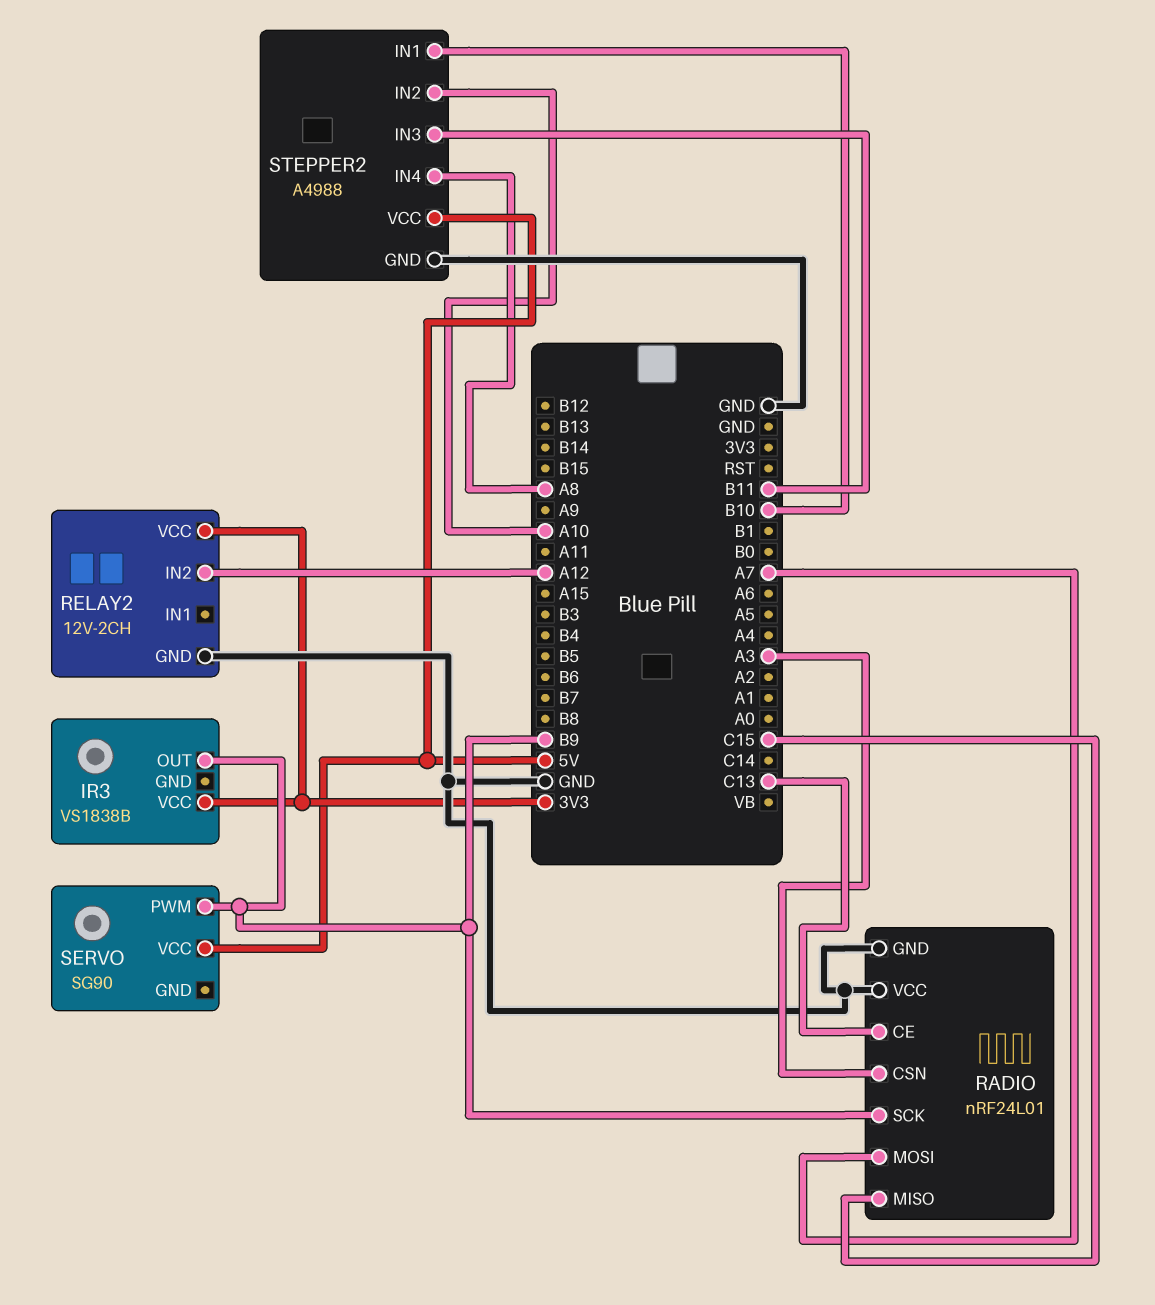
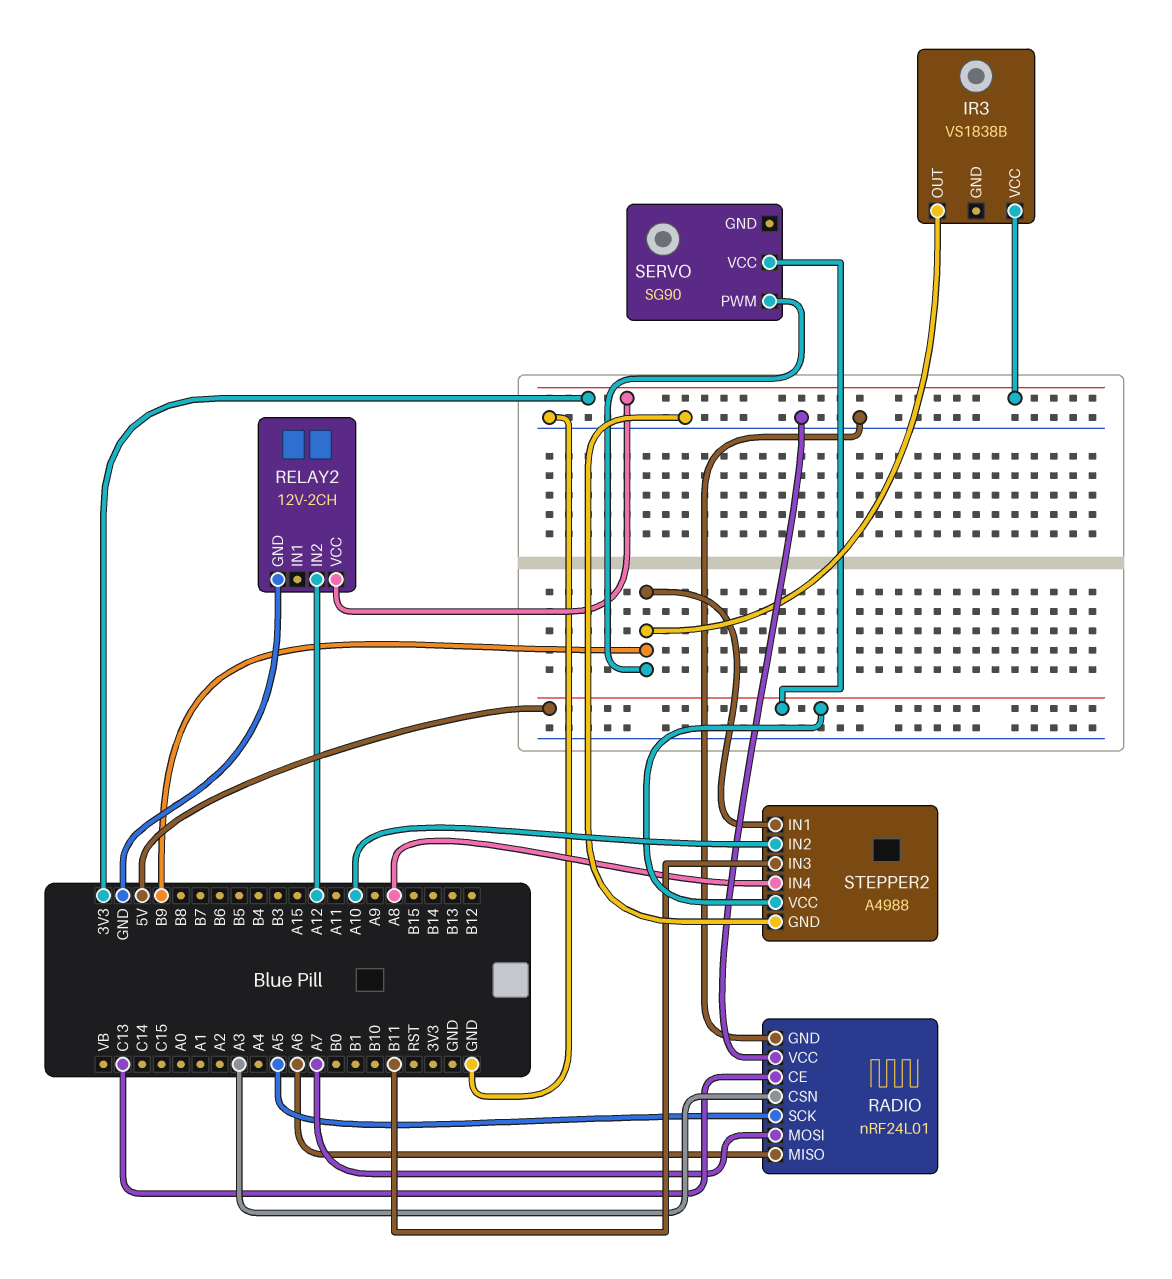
RADIO pin MISO: C15 -> A6
RADIO pin SCK: B9 -> A5
STEPPER2 pin IN1: B10 -> B9

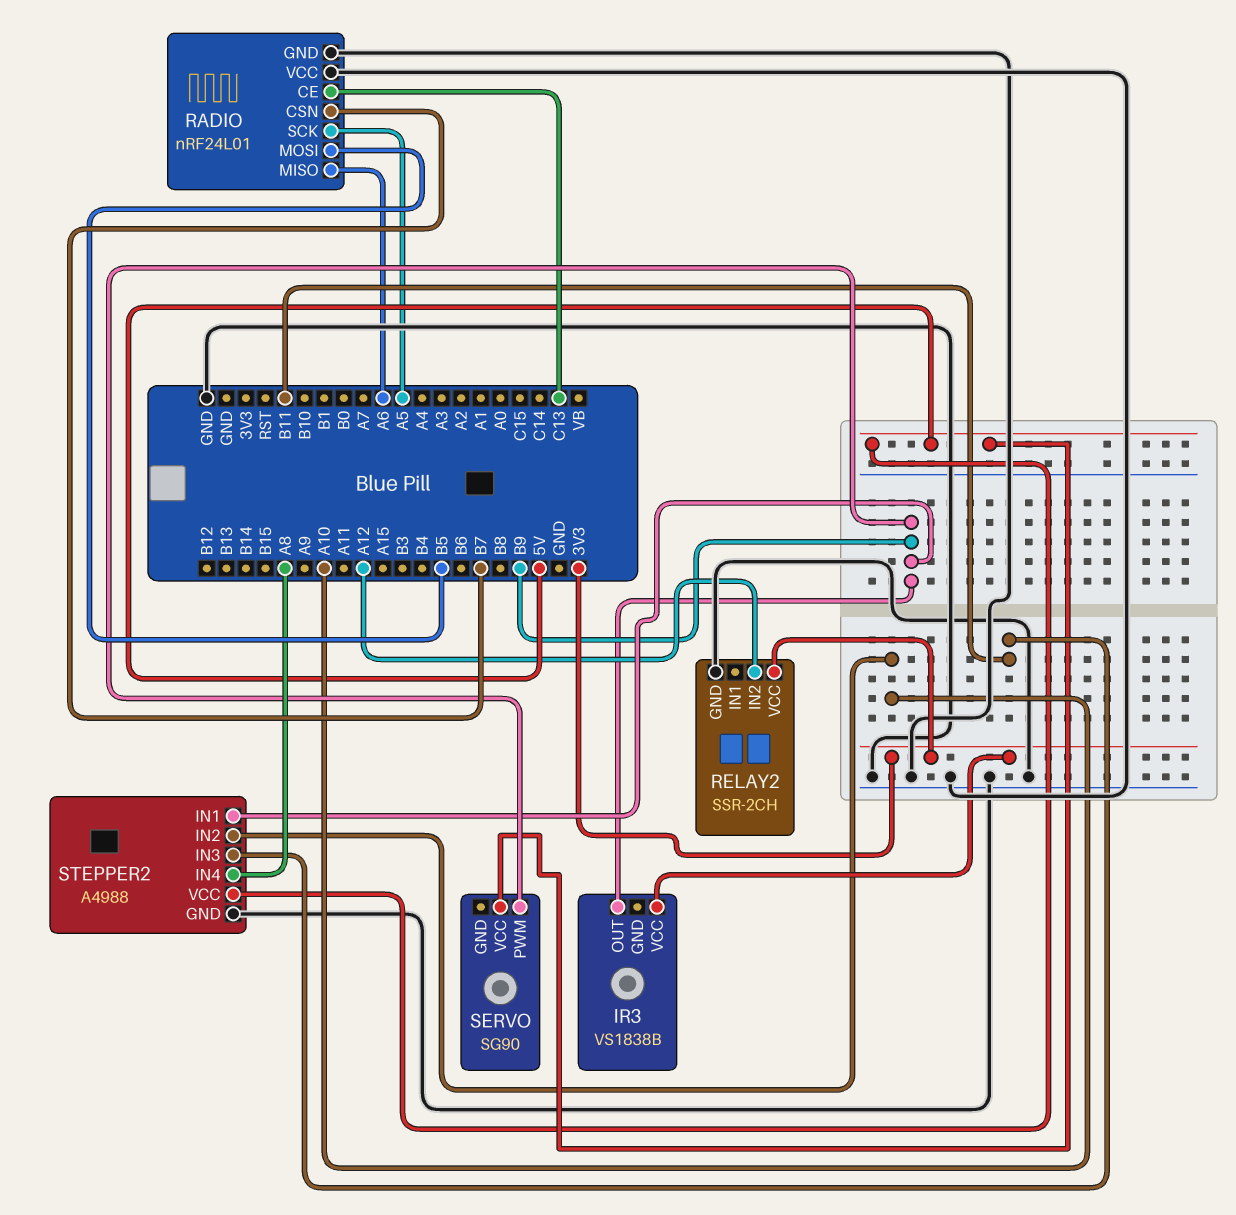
RADIO pin CSN: A3 -> B7
RADIO pin MOSI: A7 -> B5
RELAY2: 12V-2CH -> SSR-2CH

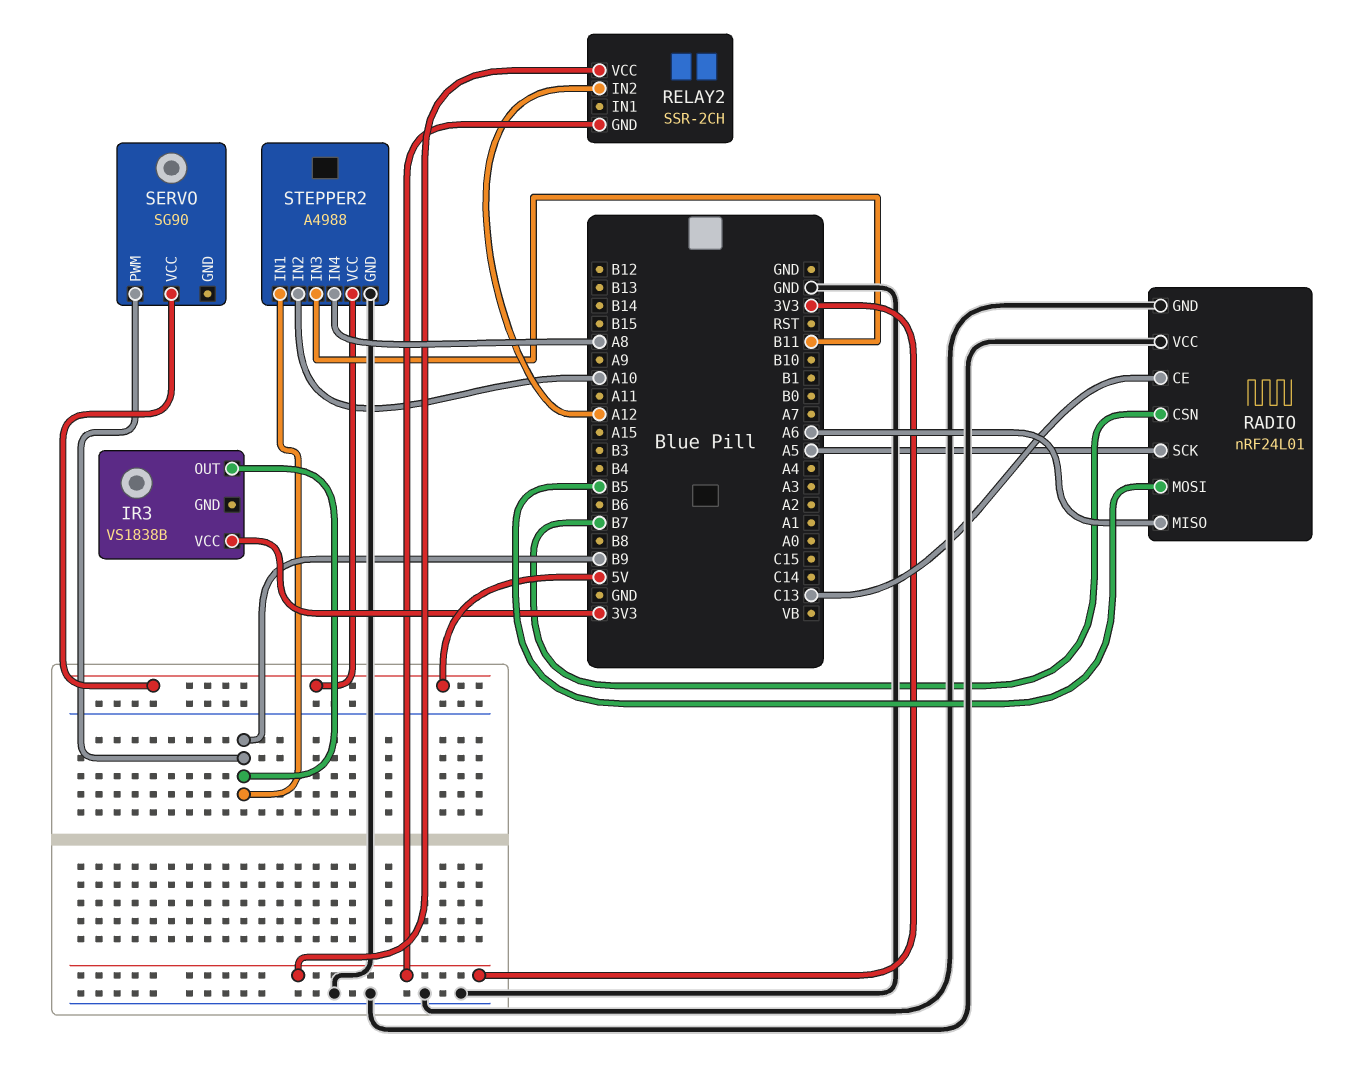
RELAY2 pin GND: GND -> 3V3

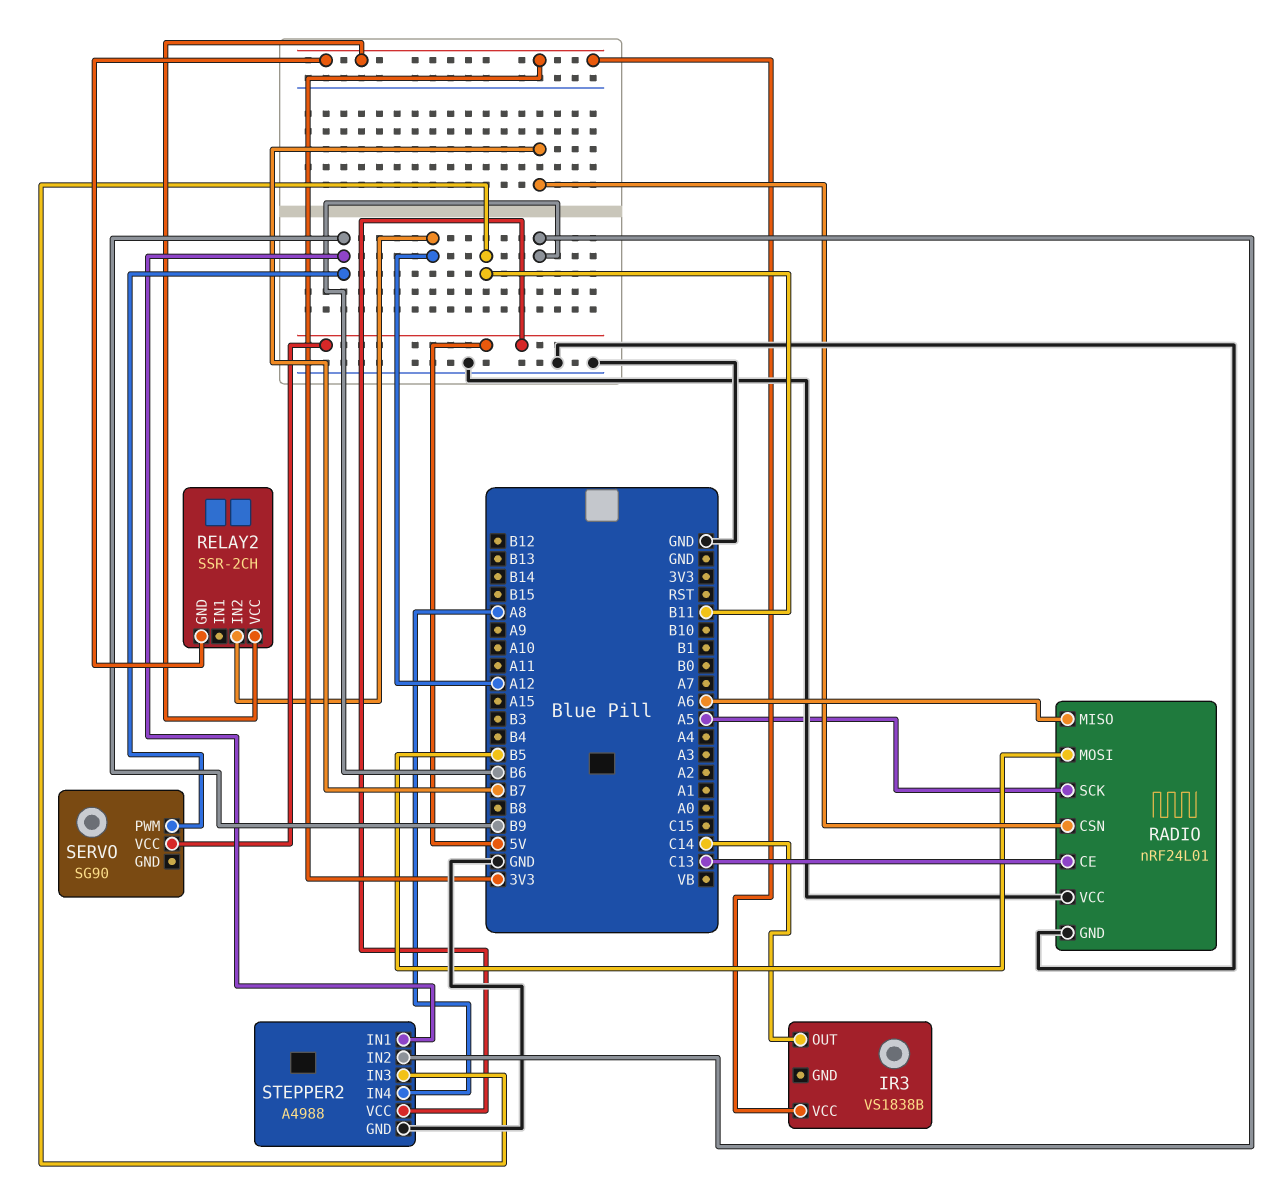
IR3 pin OUT: B9 -> C14
STEPPER2 pin IN2: A10 -> B6

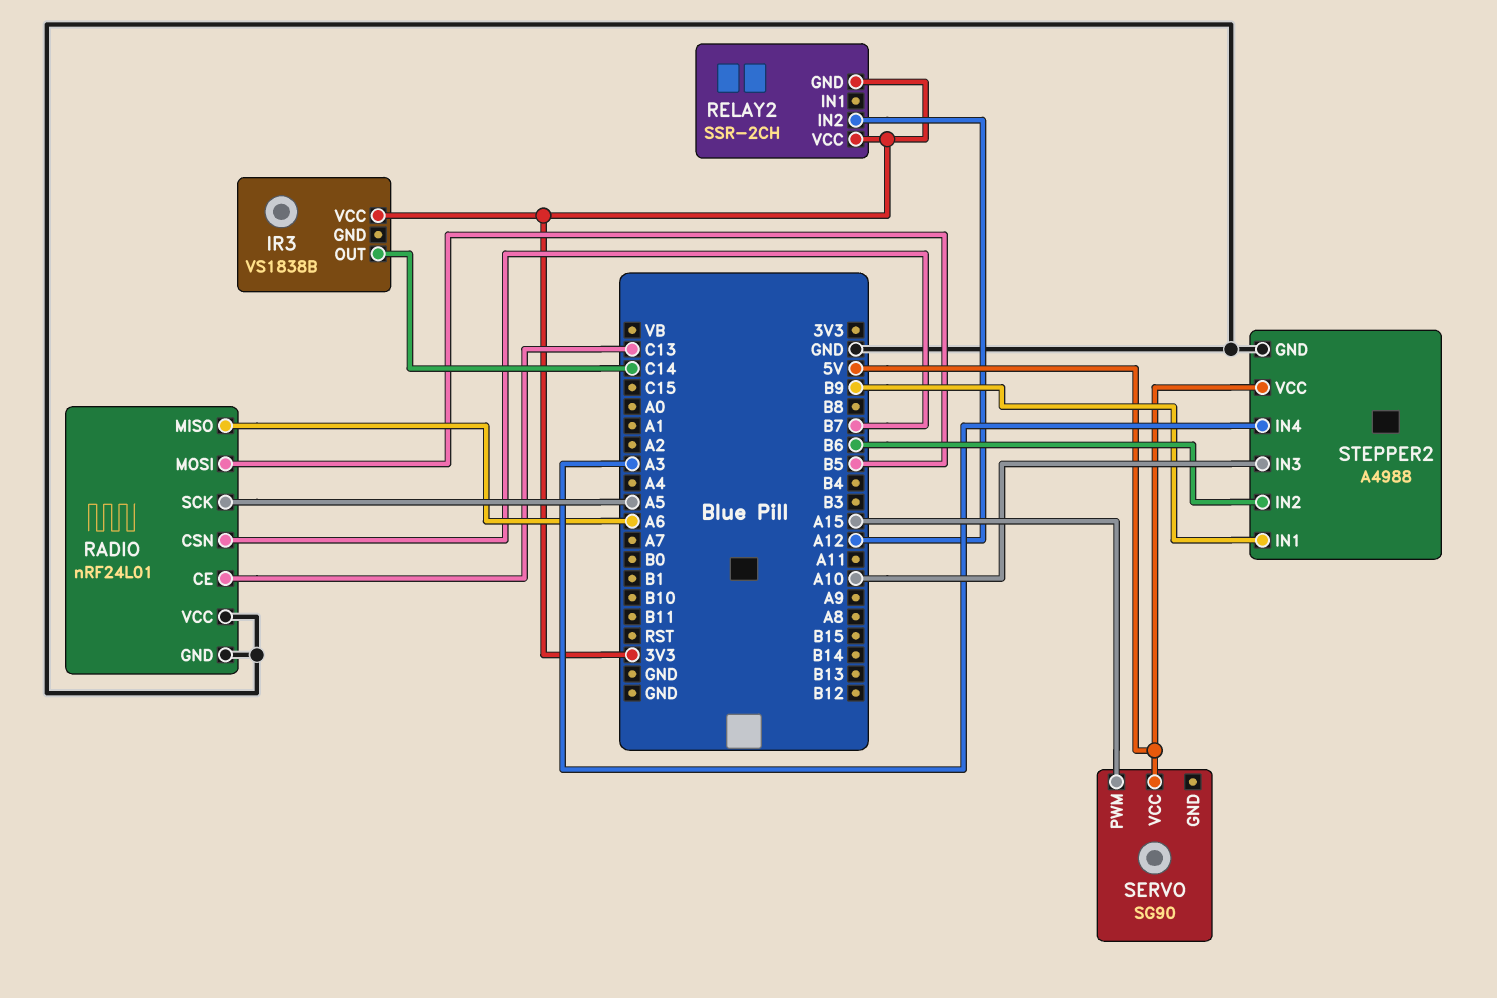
SERVO pin PWM: B9 -> A15
STEPPER2 pin IN3: B11 -> A10
STEPPER2 pin IN4: A8 -> A3

